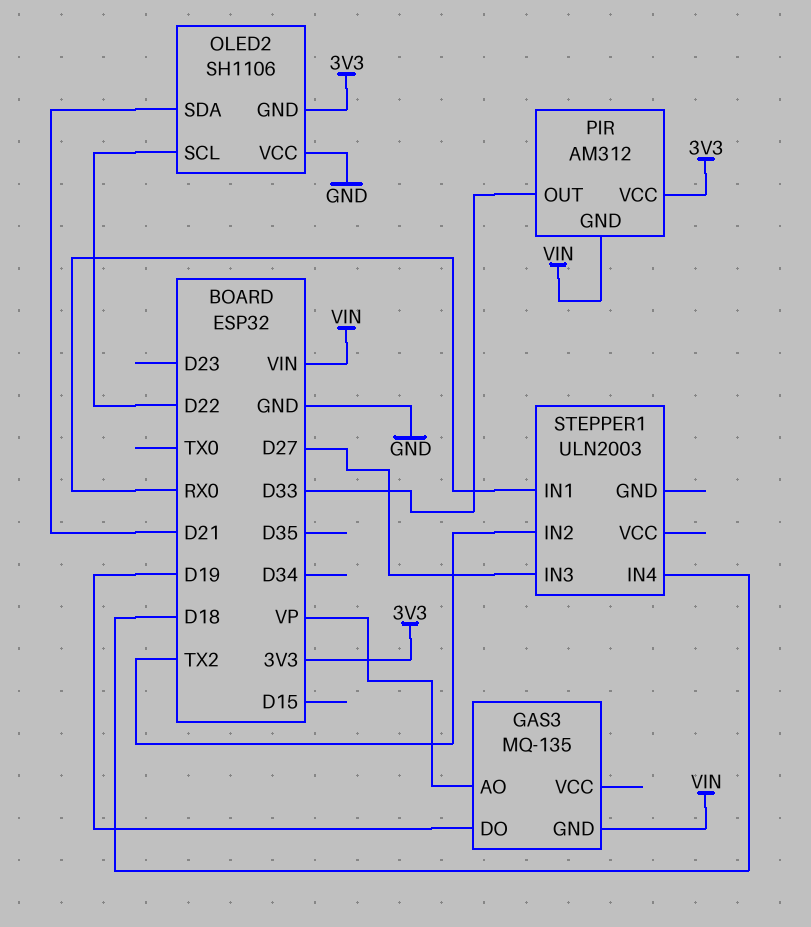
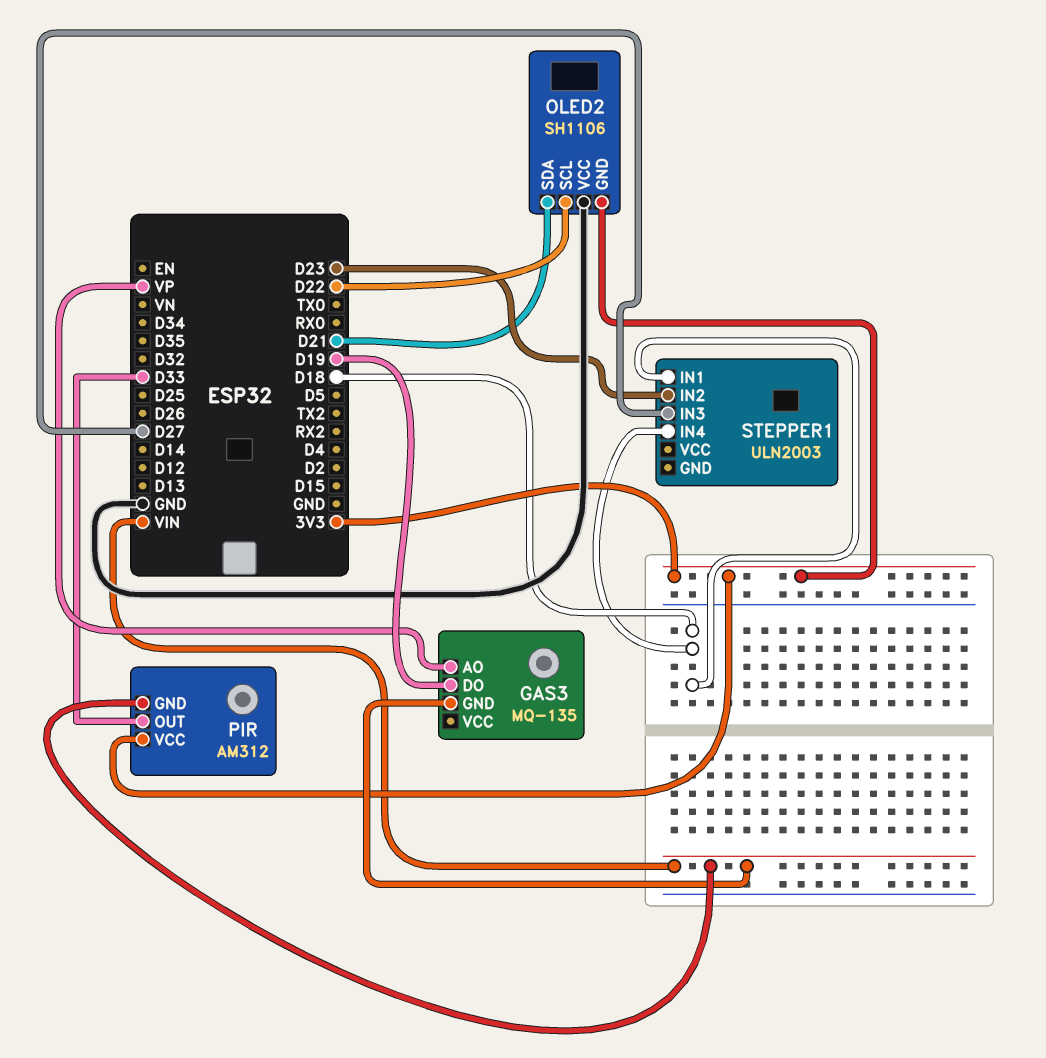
STEPPER1 pin IN1: RX0 -> D18
STEPPER1 pin IN2: TX2 -> D23

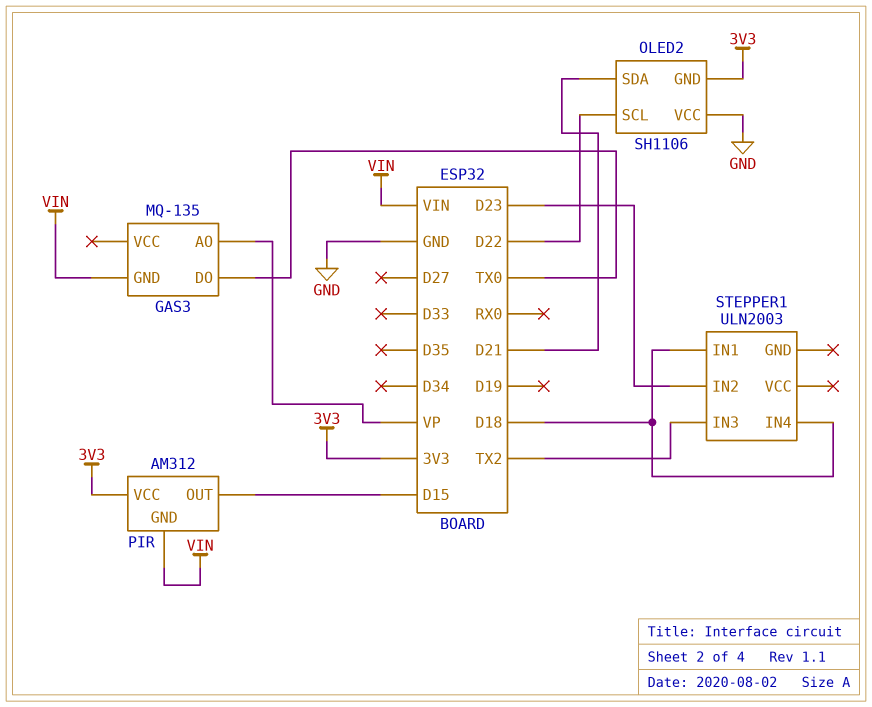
GAS3 pin DO: D19 -> TX0
PIR pin OUT: D33 -> D15
STEPPER1 pin IN3: D27 -> TX2

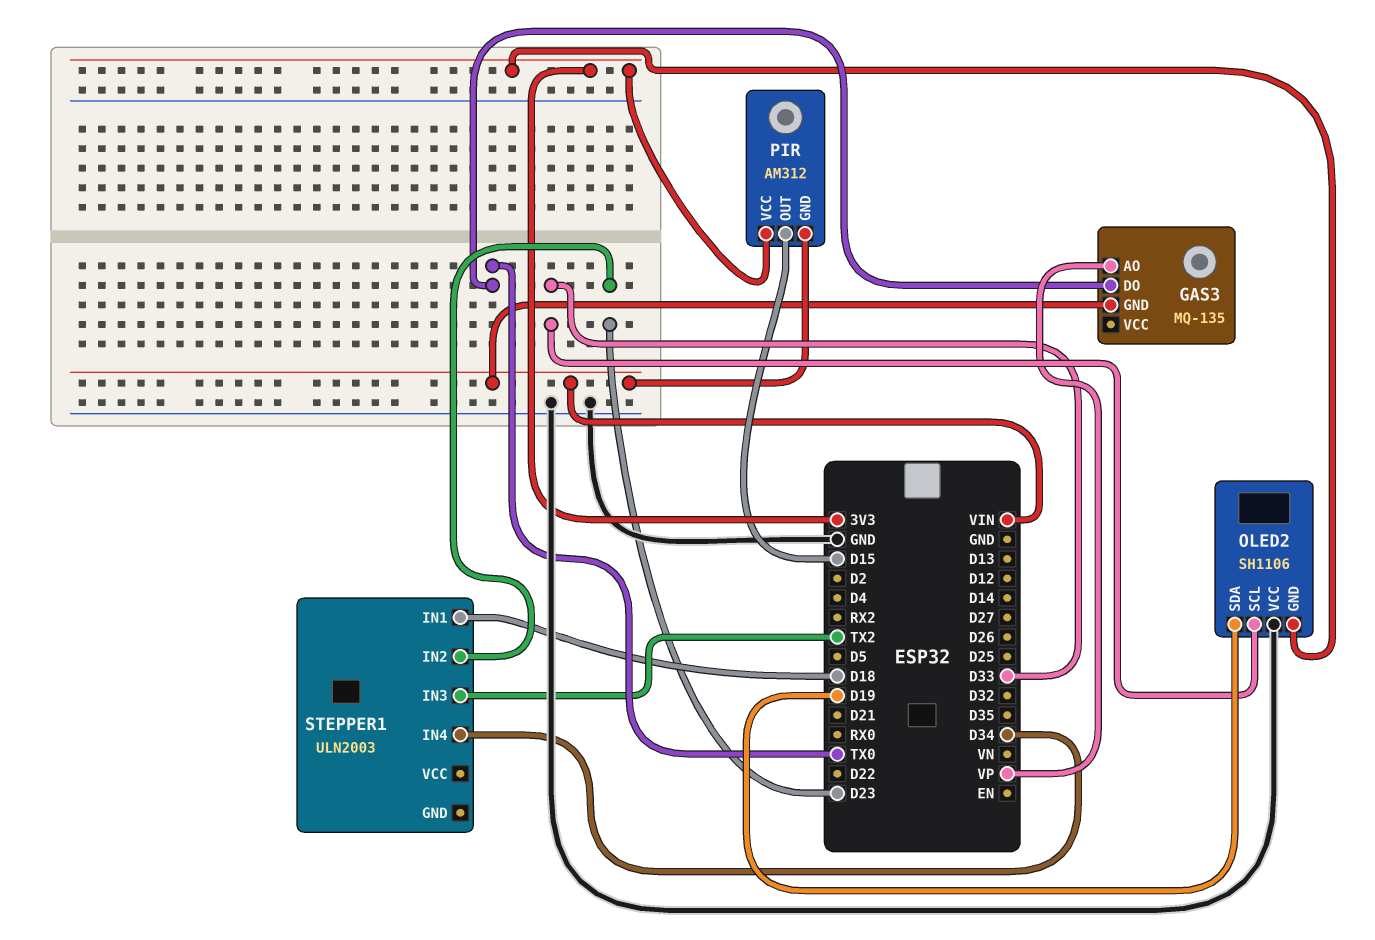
OLED2 pin SCL: D22 -> D33
OLED2 pin SDA: D21 -> D19
STEPPER1 pin IN4: D18 -> D34

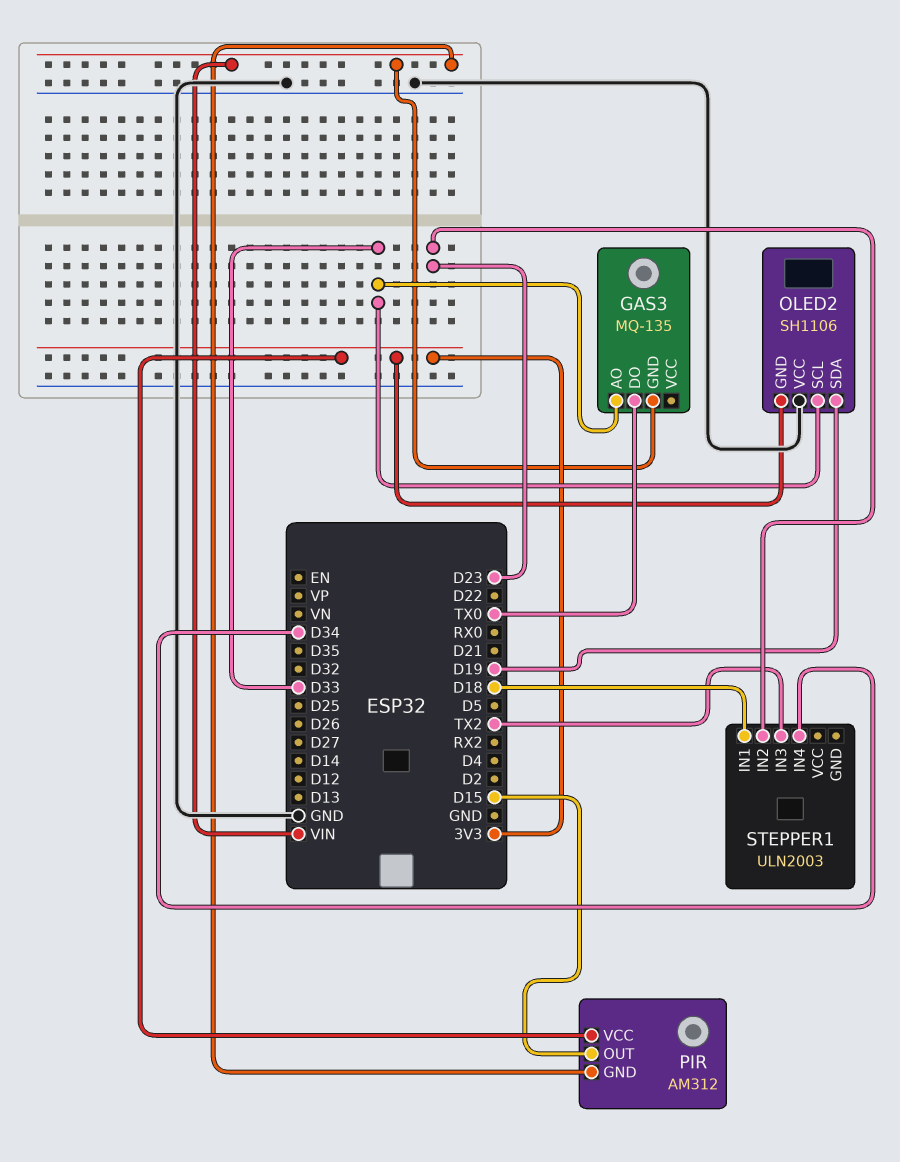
GAS3 pin AO: VP -> D33

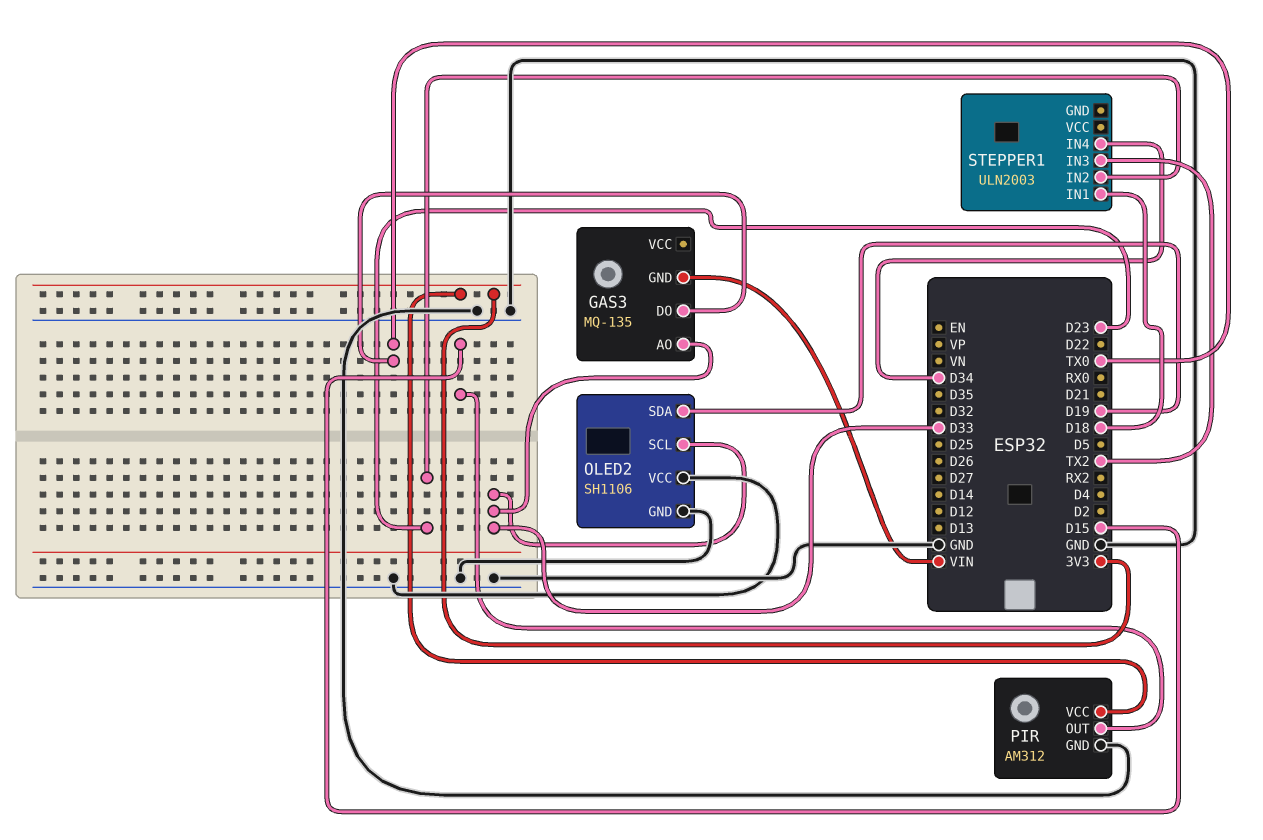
OLED2 pin GND: 3V3 -> GND
PIR pin GND: VIN -> GND

